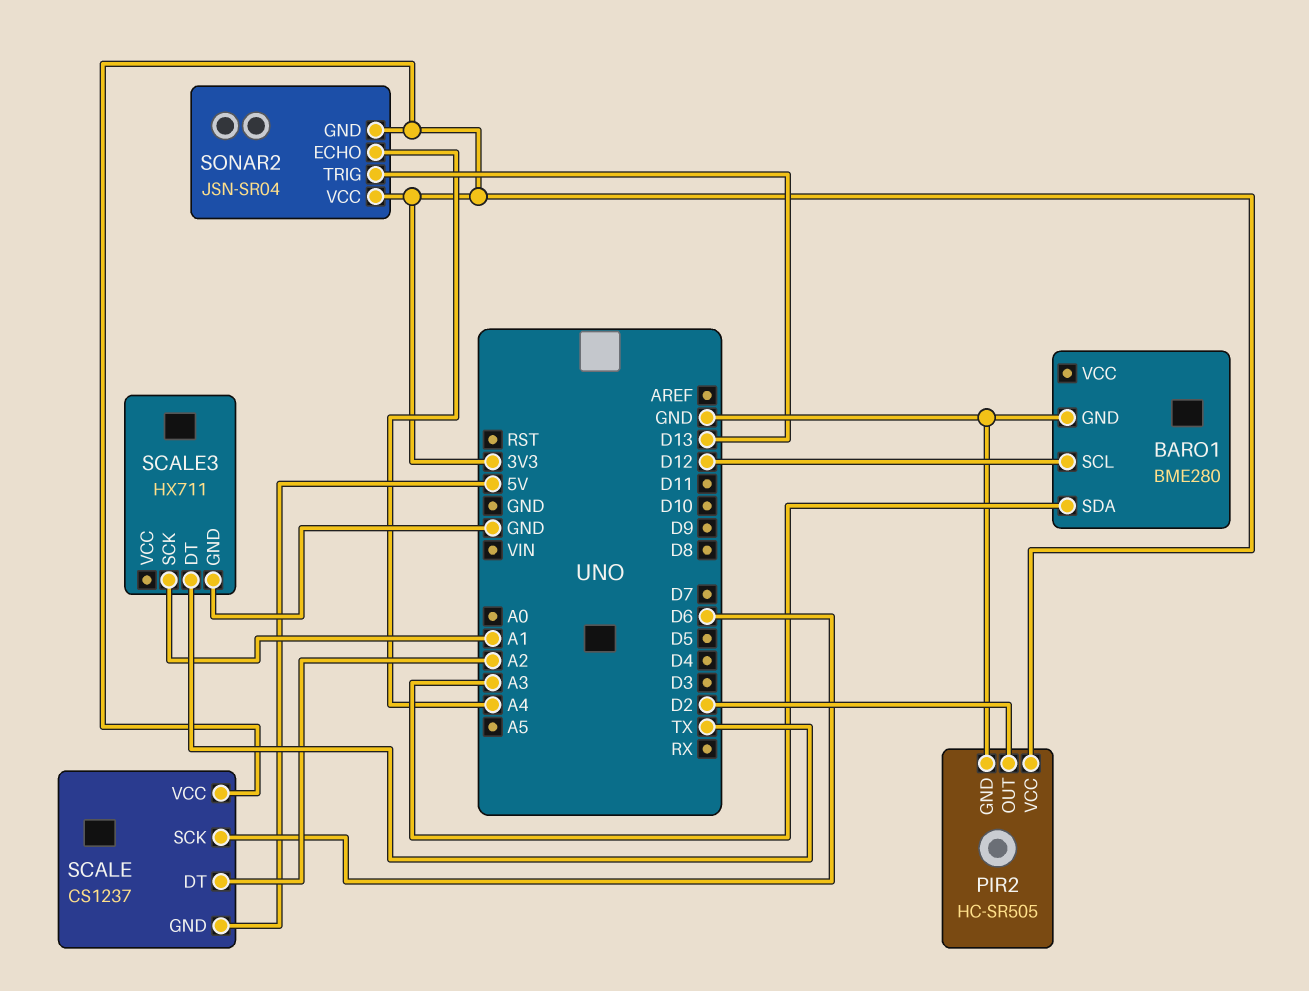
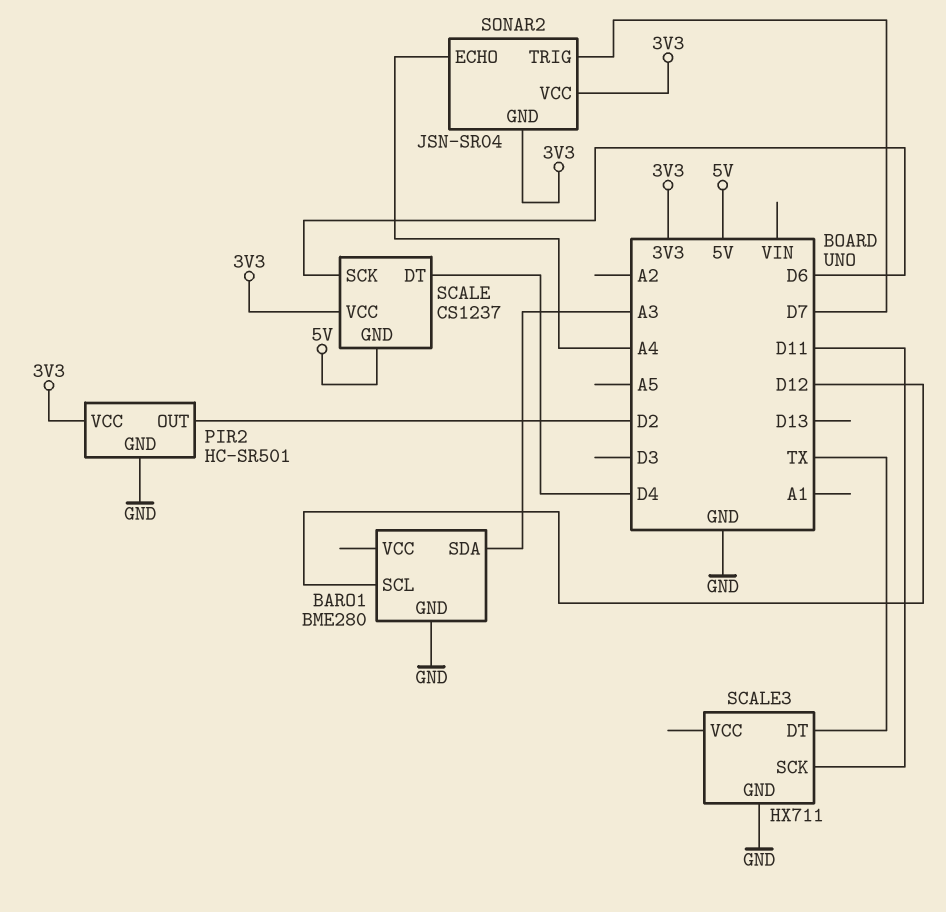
PIR2: HC-SR505 -> HC-SR501
SCALE pin DT: A2 -> D4
SCALE3 pin SCK: A1 -> D11
SONAR2 pin TRIG: D13 -> D7

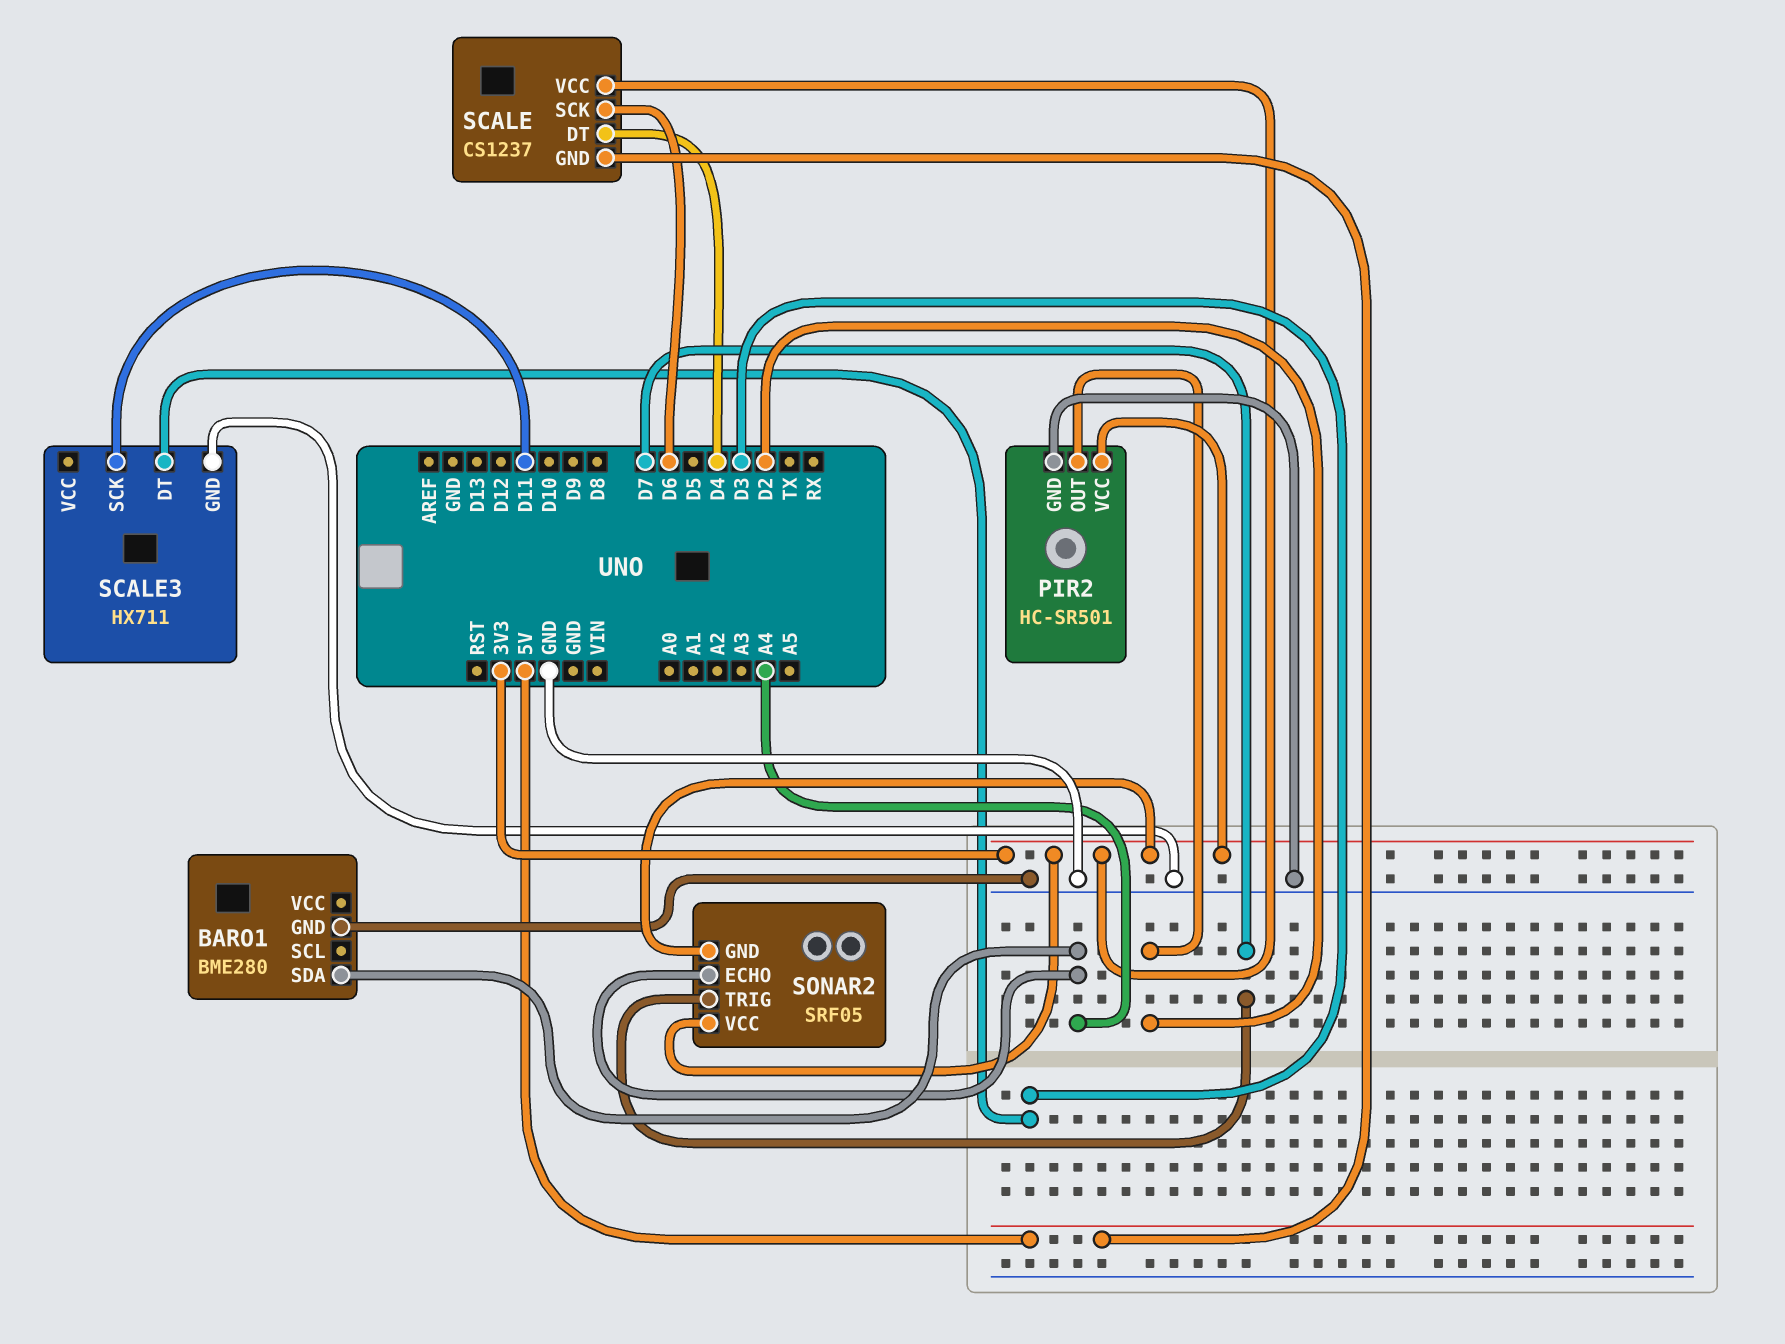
BARO1 pin SCL: D12 -> none
BARO1 pin SDA: A3 -> A4
SCALE3 pin DT: TX -> D3
SONAR2: JSN-SR04 -> SRF05

